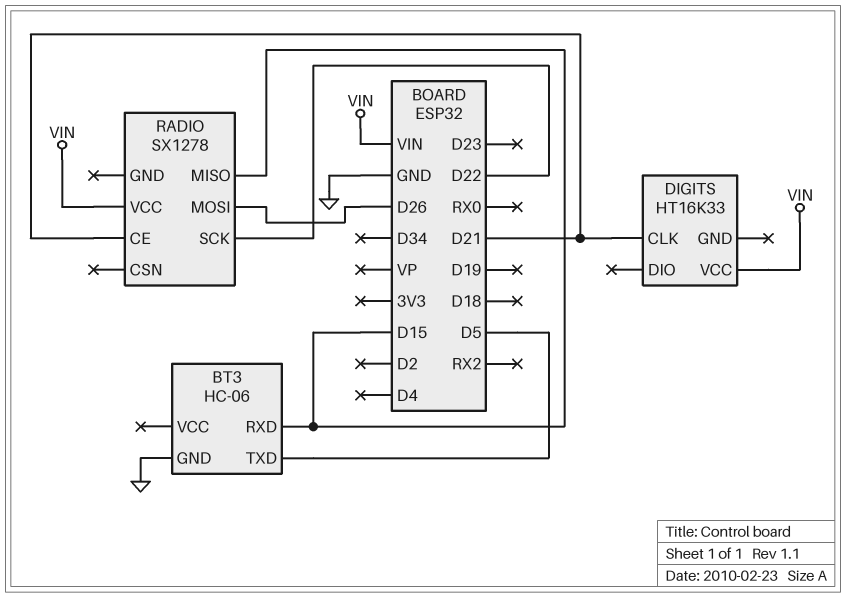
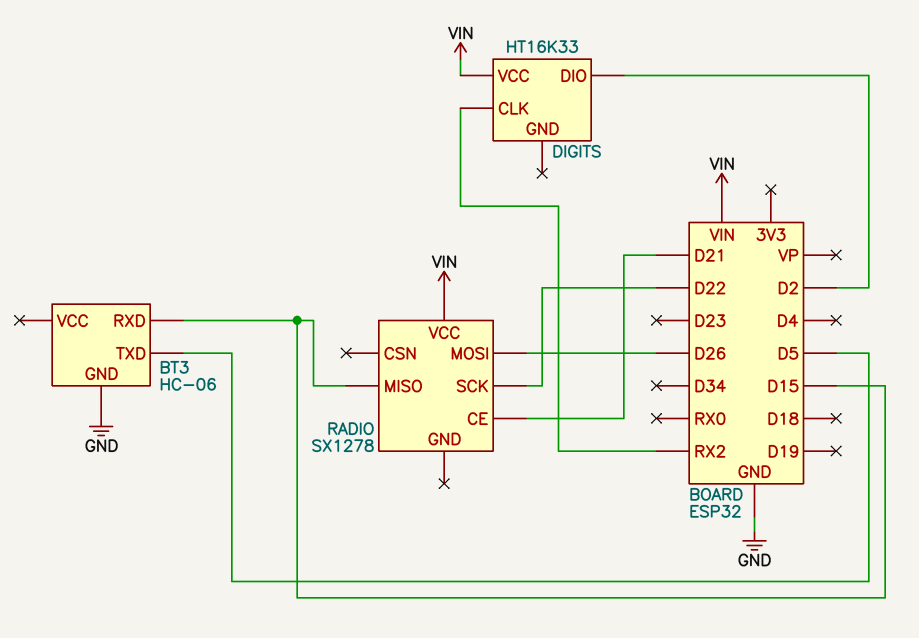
DIGITS pin CLK: D21 -> RX2
DIGITS pin DIO: none -> D2

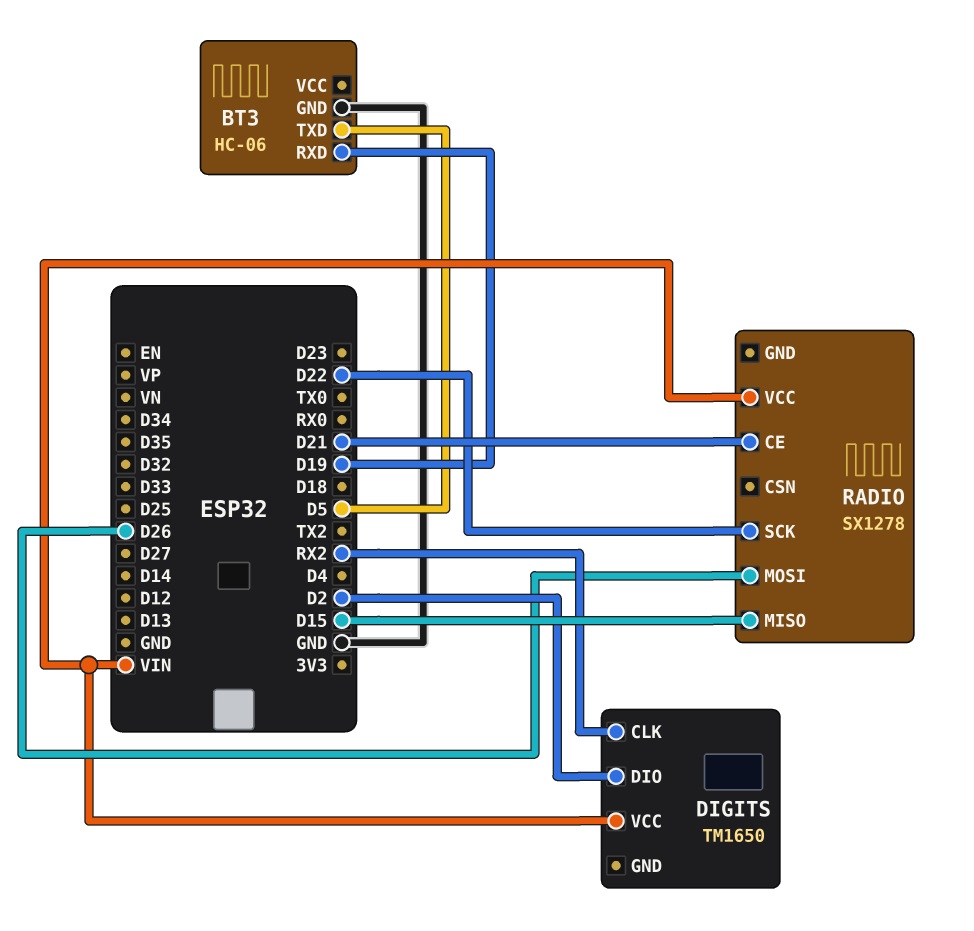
BT3 pin RXD: D15 -> D19
DIGITS: HT16K33 -> TM1650

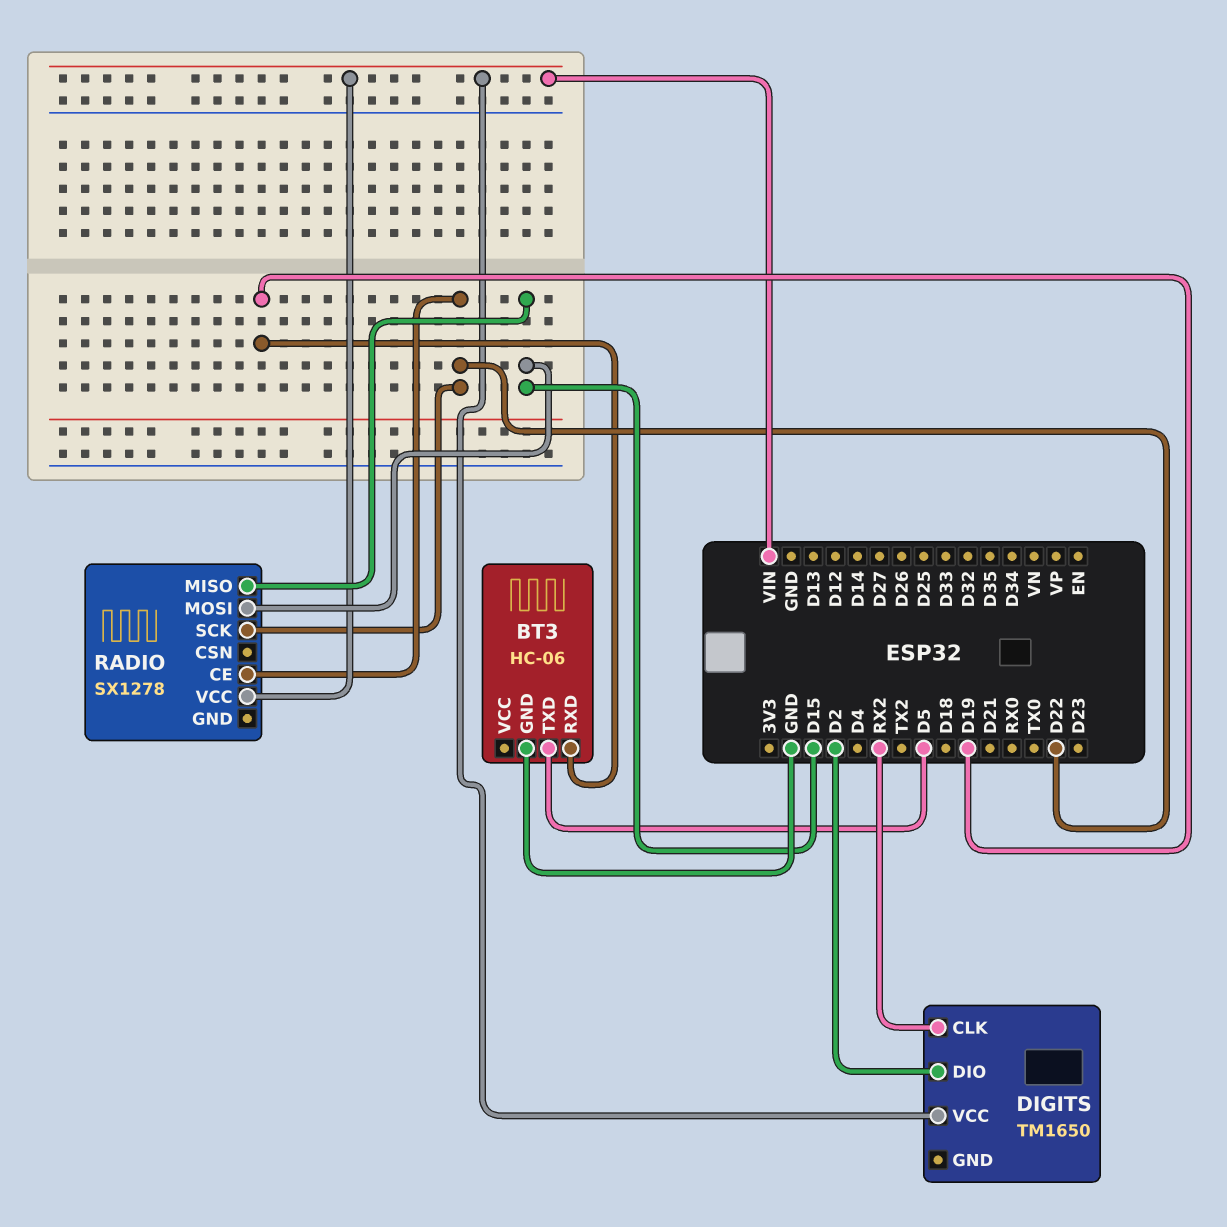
RADIO pin CE: D21 -> D22
RADIO pin MOSI: D26 -> D15

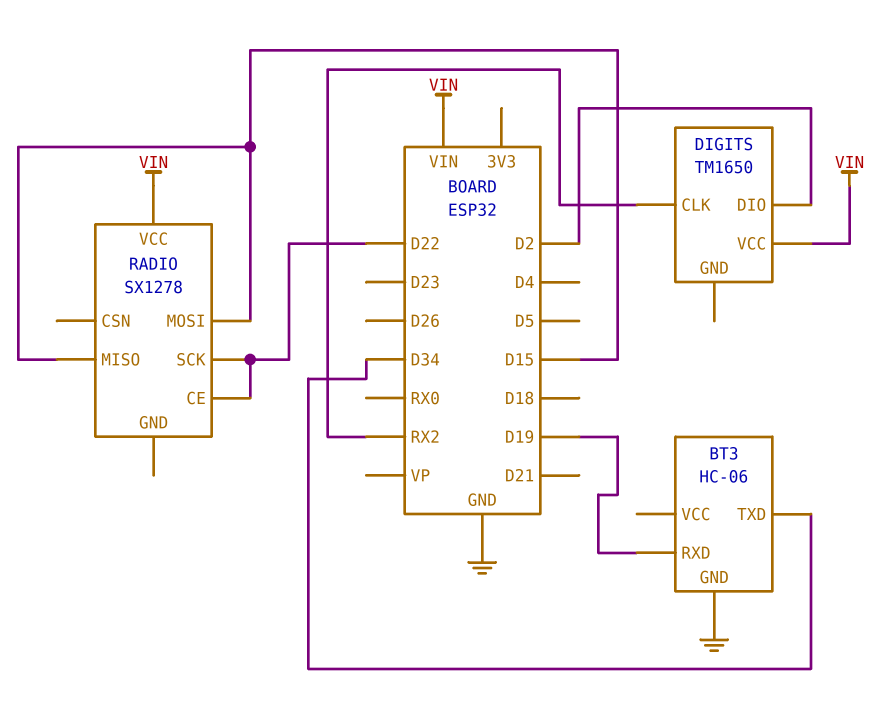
BT3 pin TXD: D5 -> D34

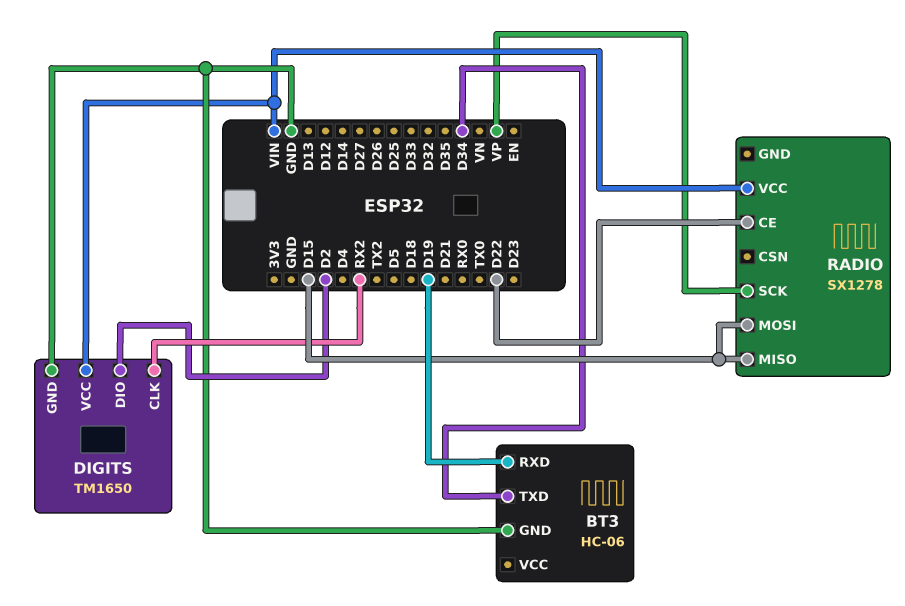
DIGITS pin GND: none -> GND
RADIO pin SCK: D22 -> VP

